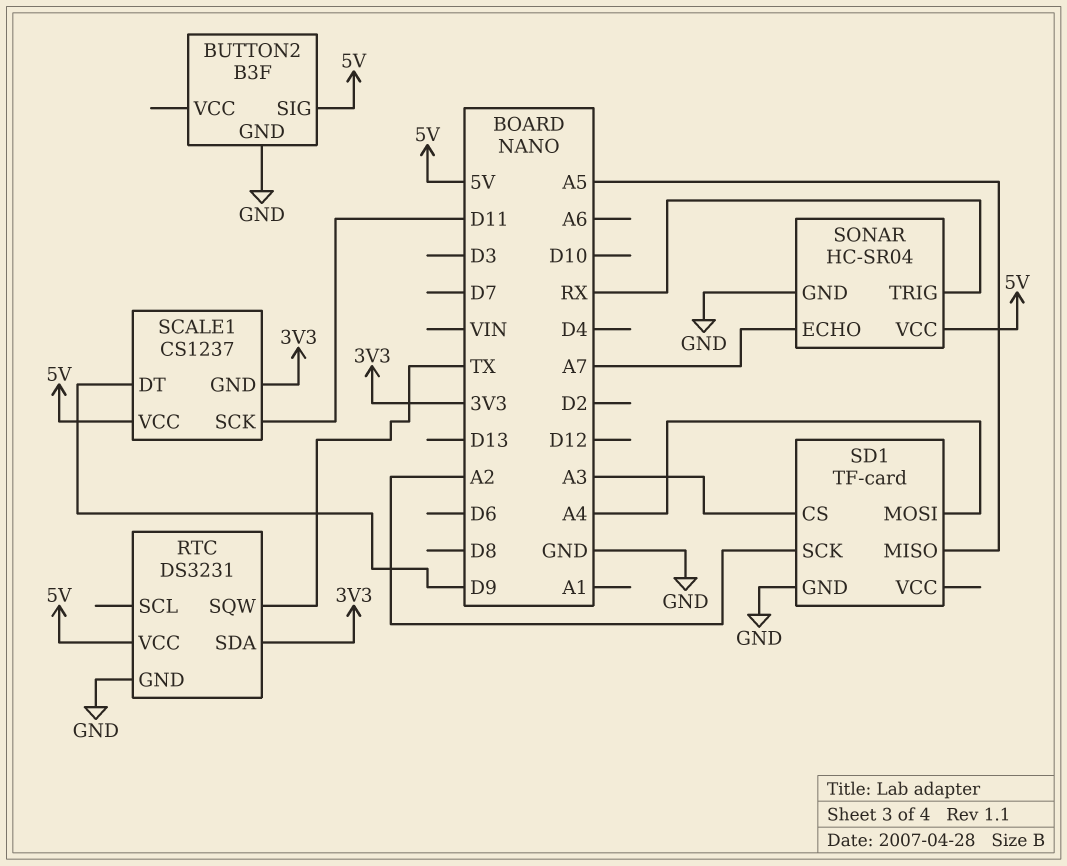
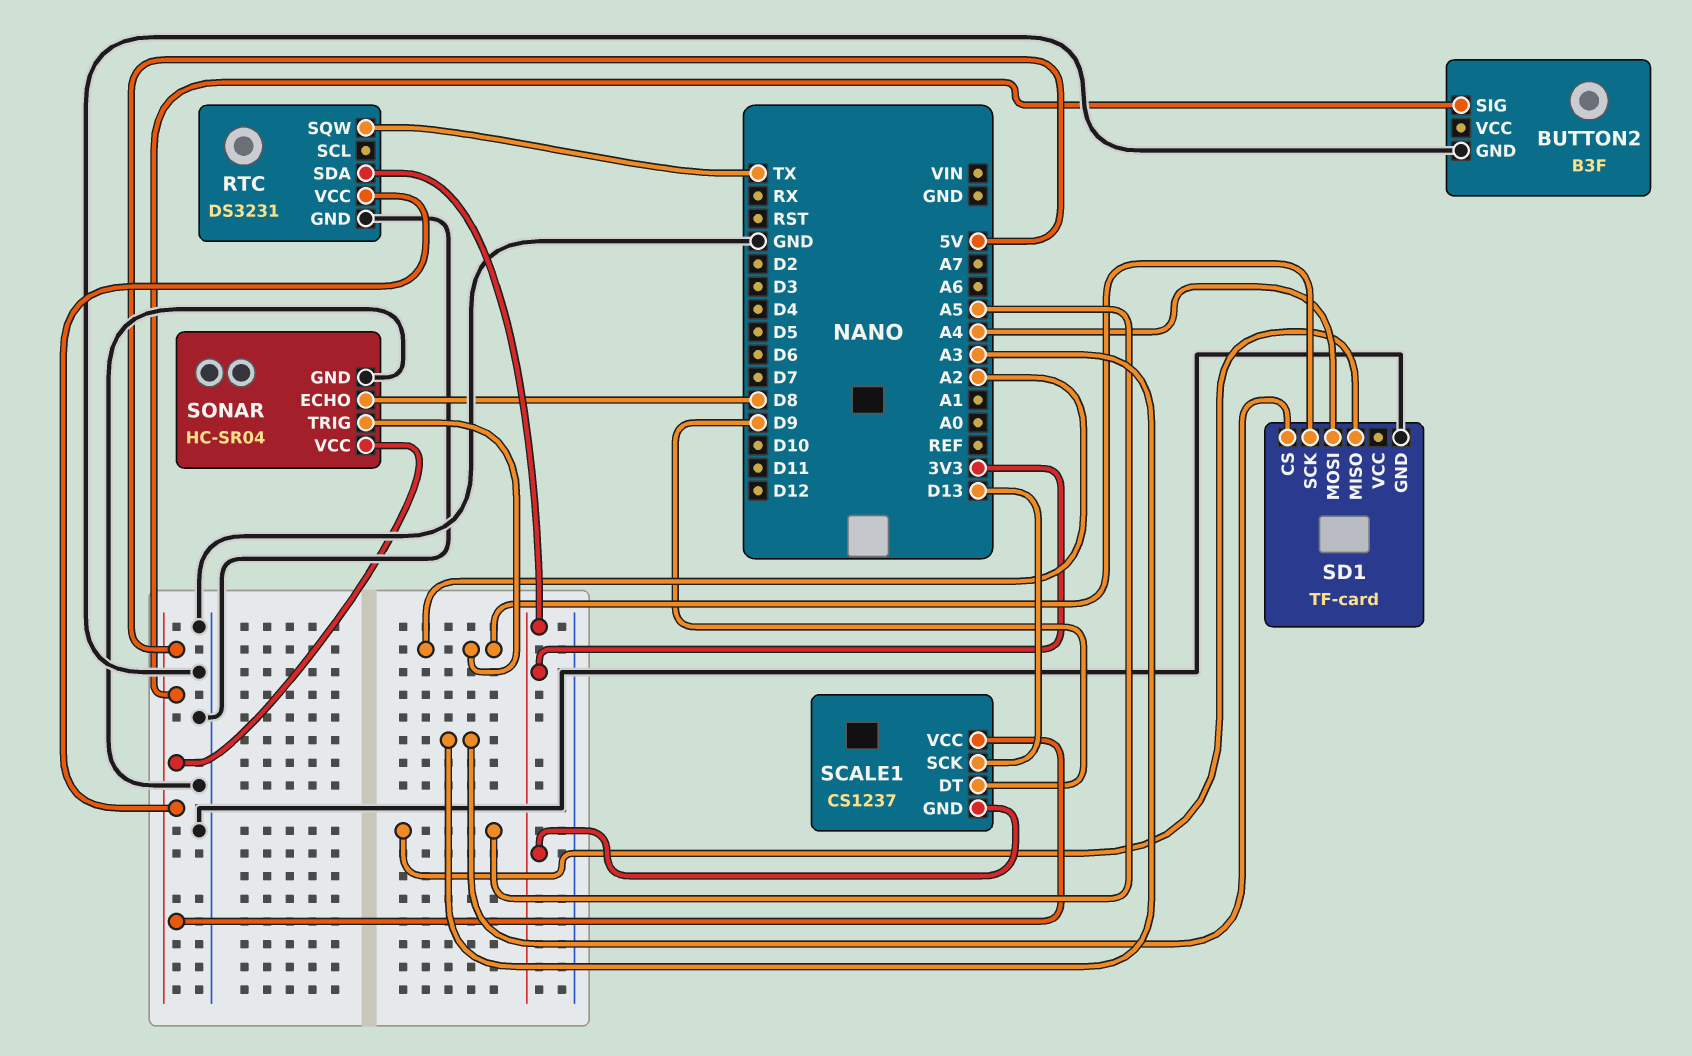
SCALE1 pin SCK: D11 -> D13
SONAR pin ECHO: A7 -> D8
SONAR pin TRIG: RX -> A2

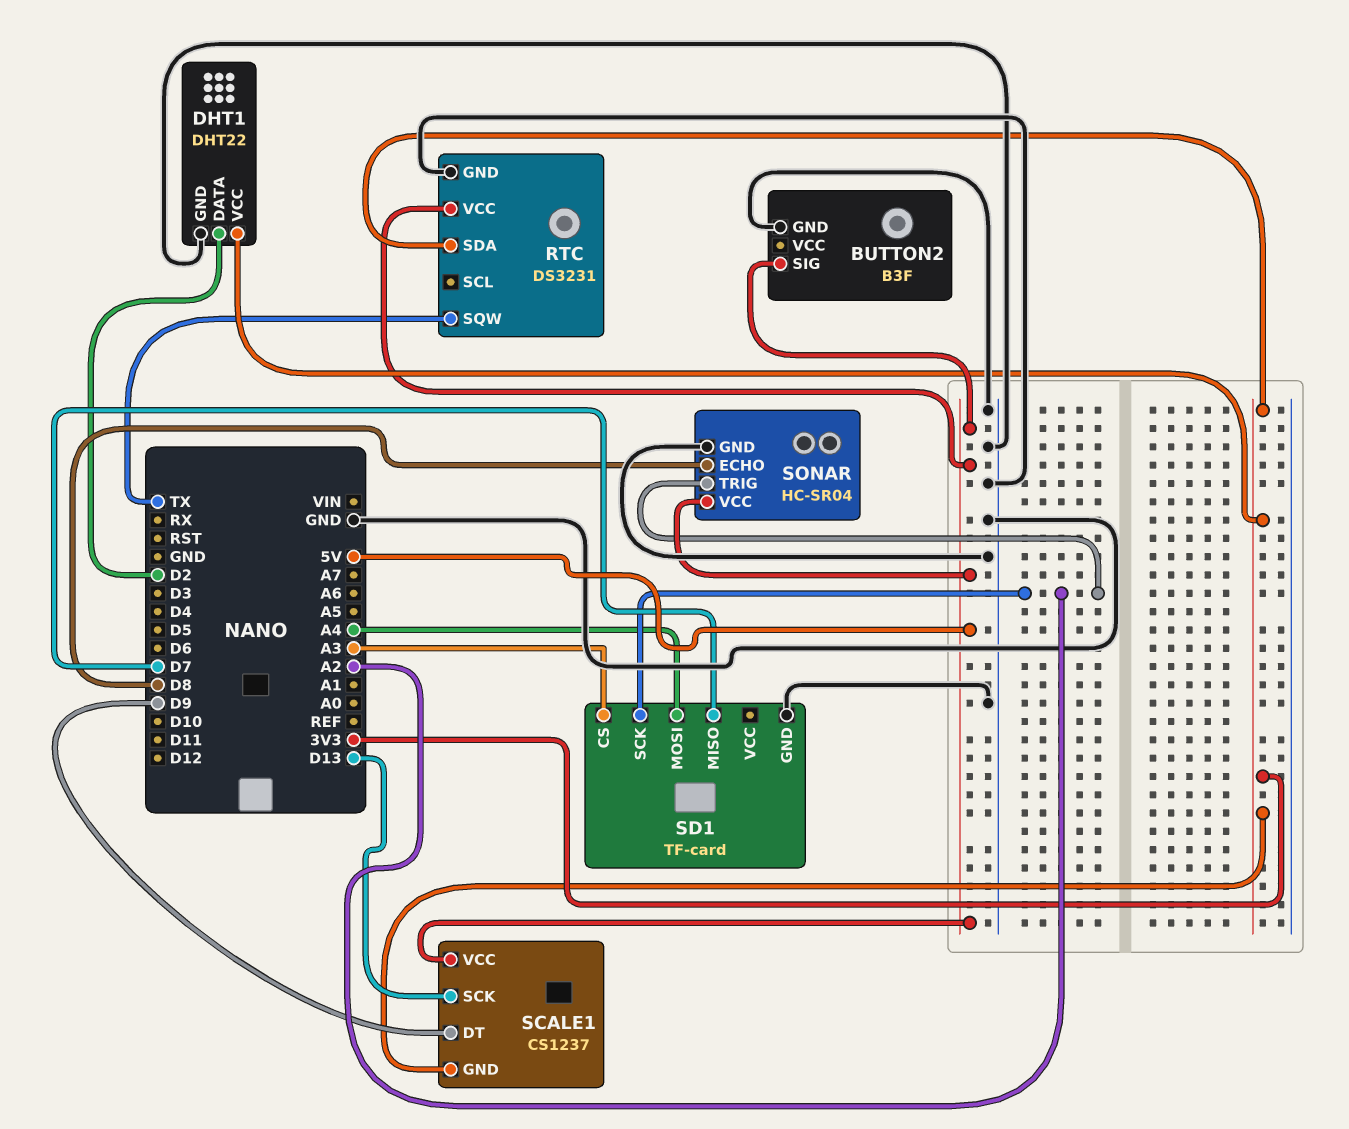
DHT1: none -> DHT22
DHT1 pin DATA: none -> D2
DHT1 pin GND: none -> GND
DHT1 pin VCC: none -> 3V3
SD1 pin MISO: A5 -> D7

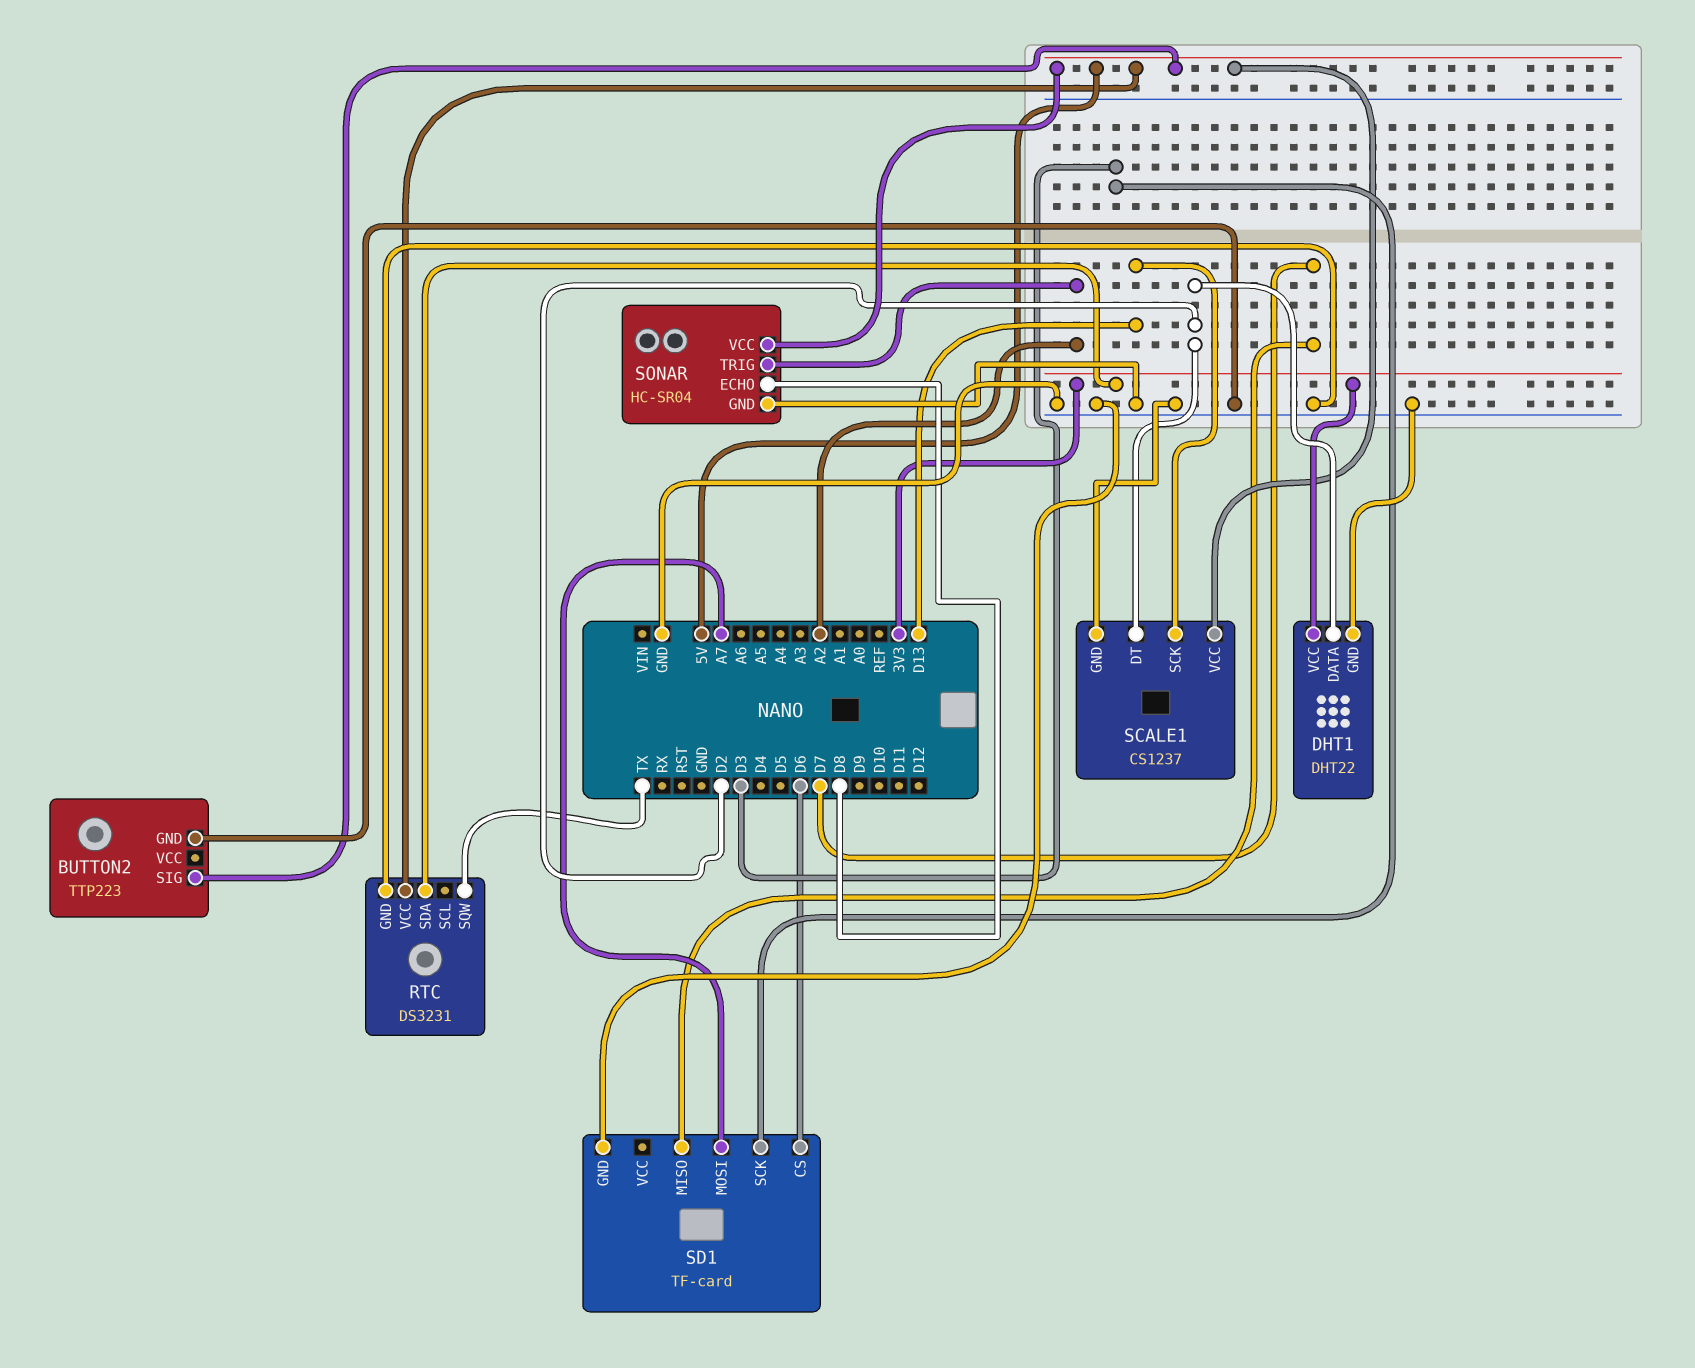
BUTTON2: B3F -> TTP223
SCALE1 pin DT: D9 -> D2
SCALE1 pin GND: 3V3 -> GND
SD1 pin CS: A3 -> D6
SD1 pin MOSI: A4 -> A7
SD1 pin SCK: A2 -> D3

